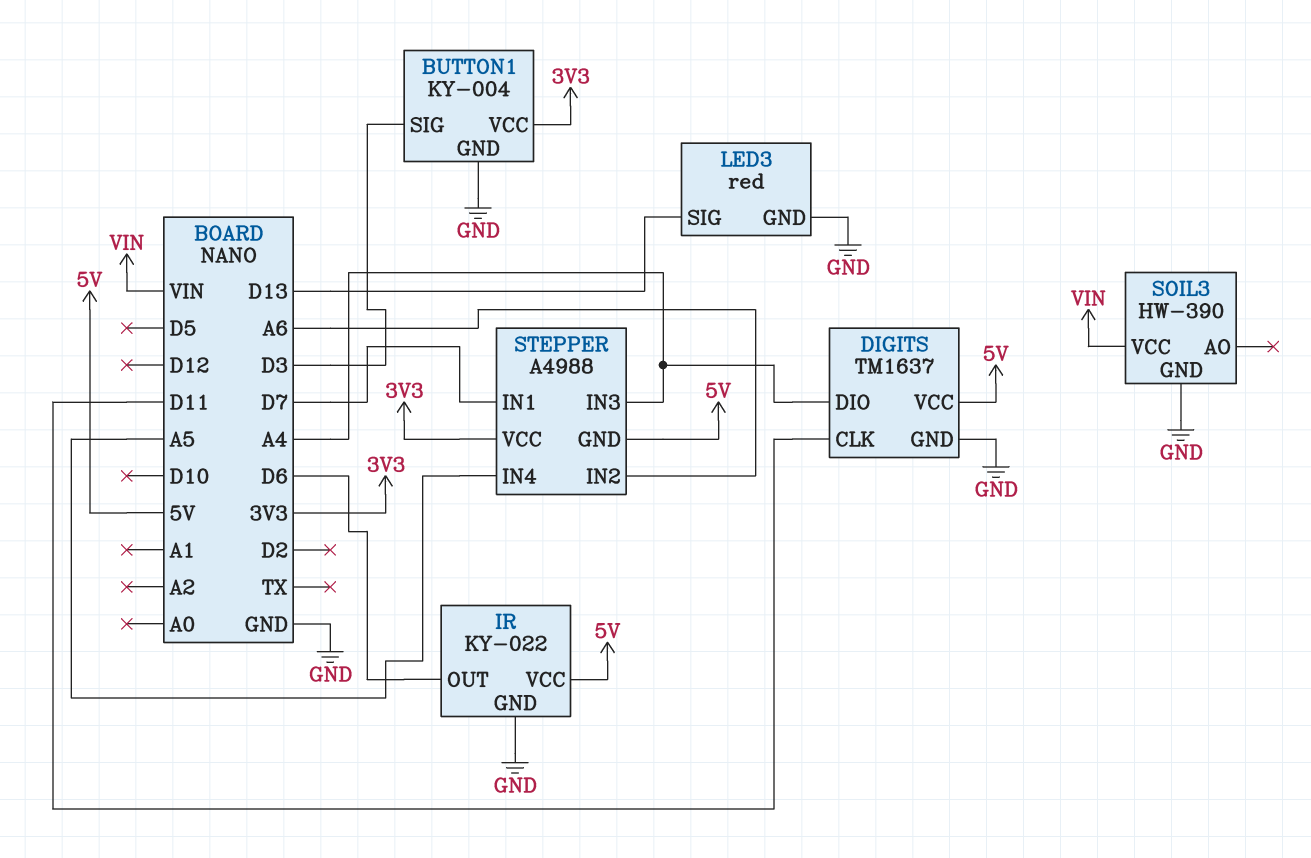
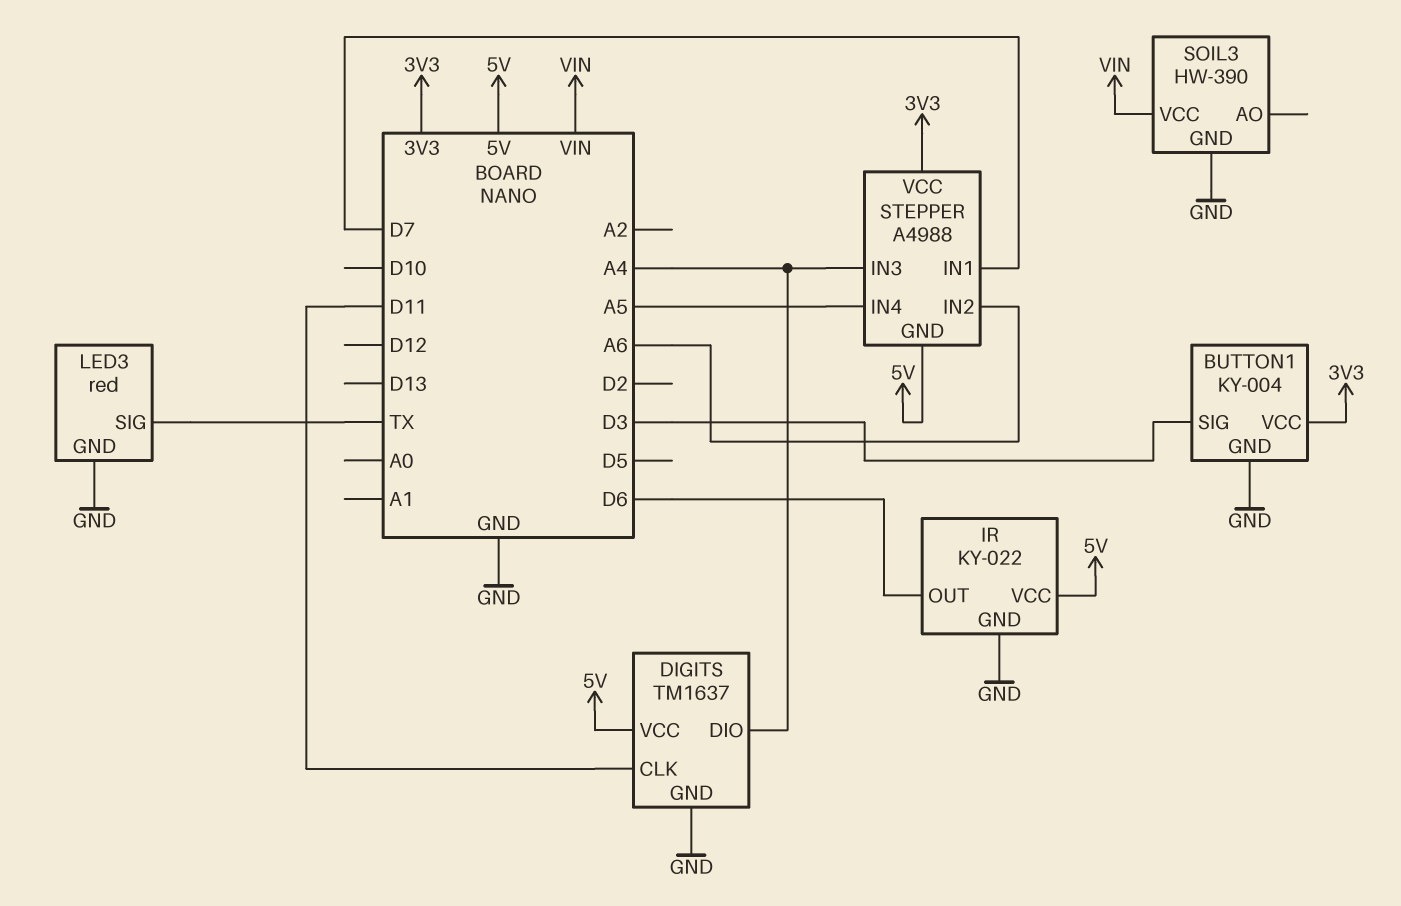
LED3 pin SIG: D13 -> TX

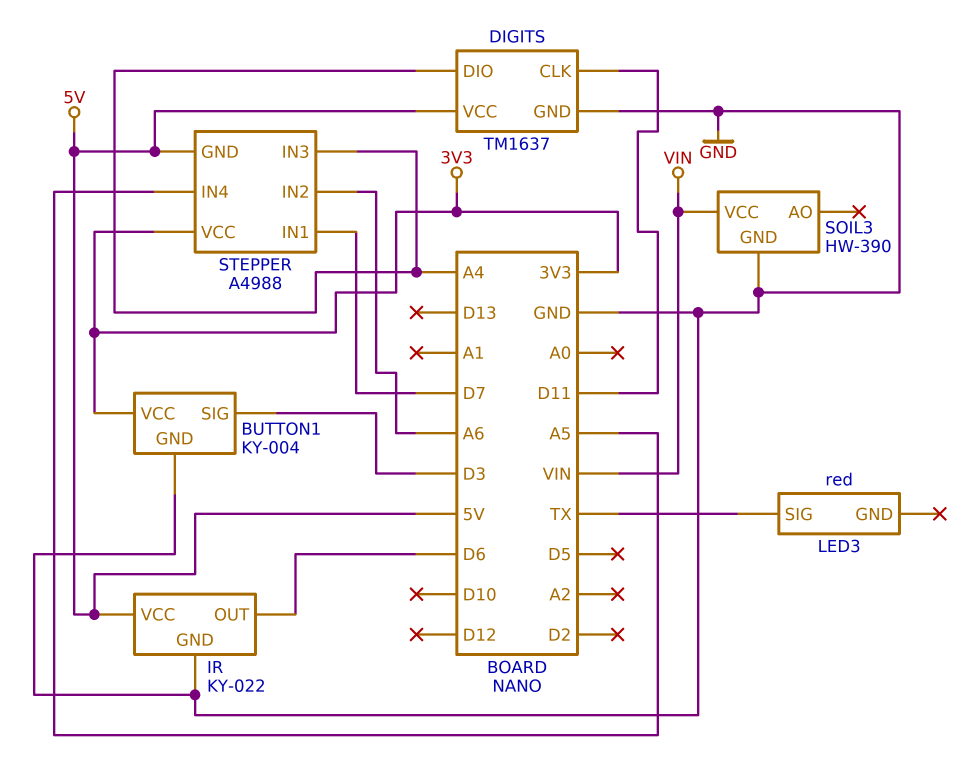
LED3 pin GND: GND -> none

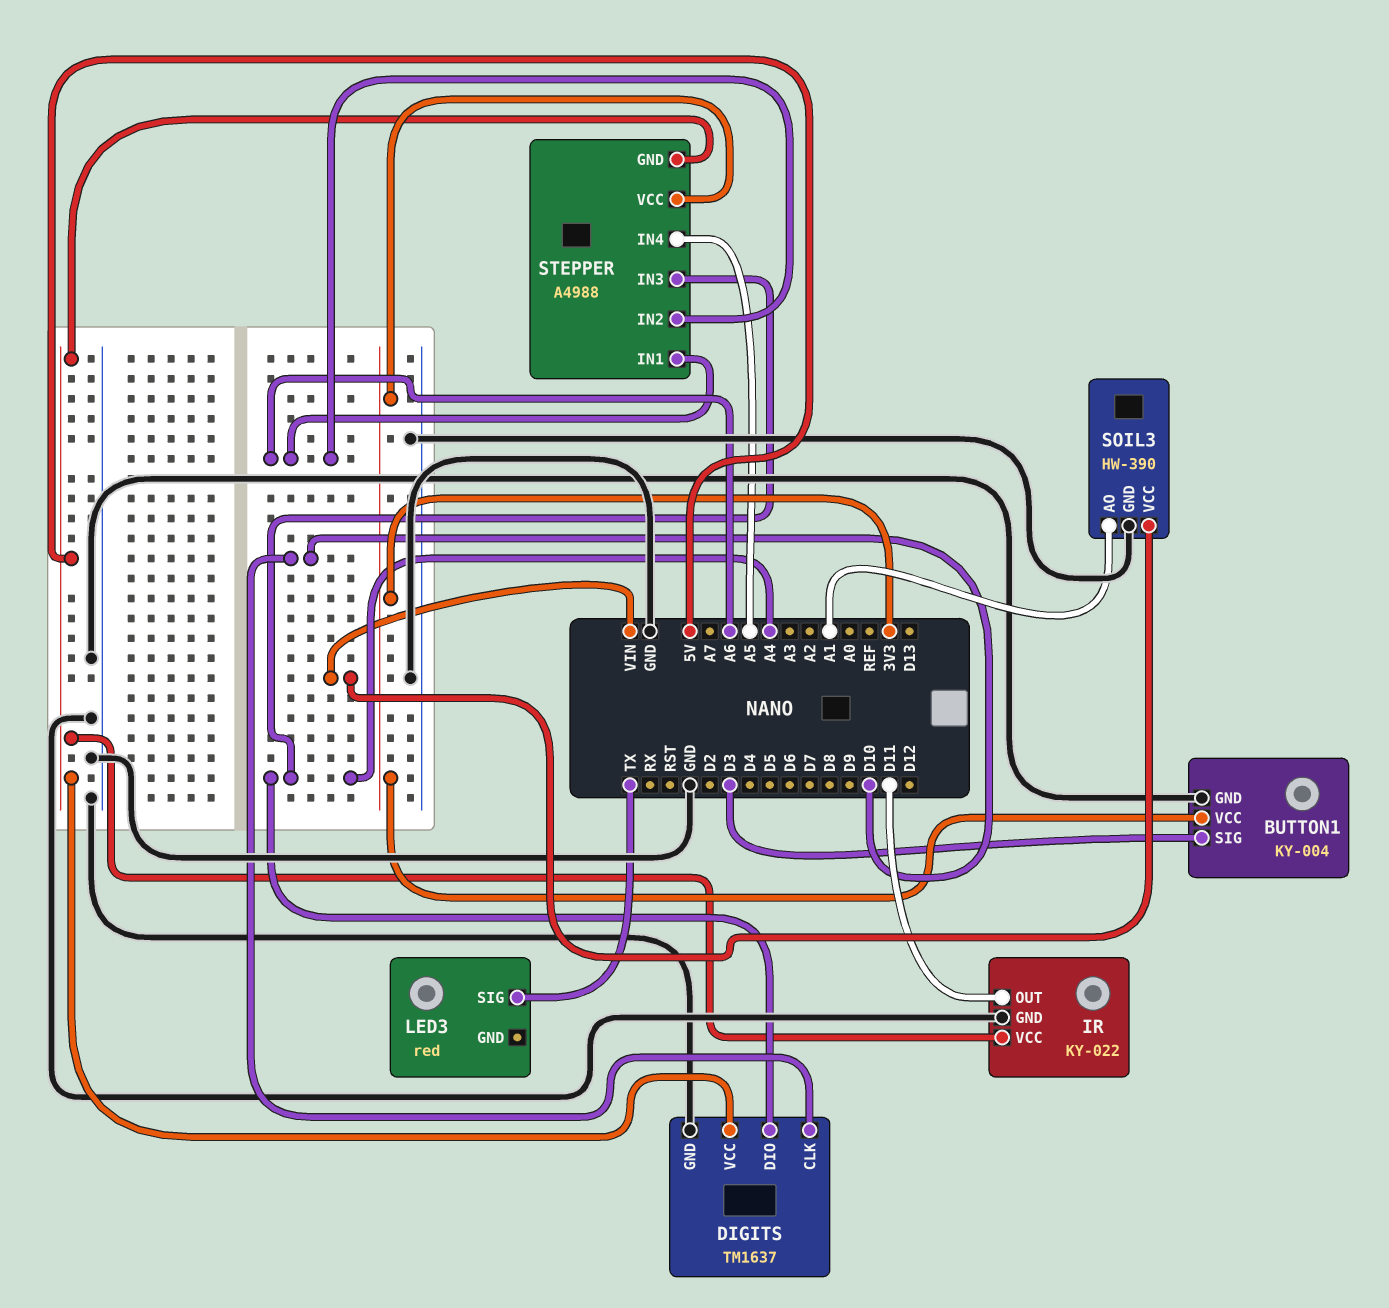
DIGITS pin CLK: D11 -> D10
IR pin OUT: D6 -> D11
SOIL3 pin AO: none -> A1
STEPPER pin IN1: D7 -> A6

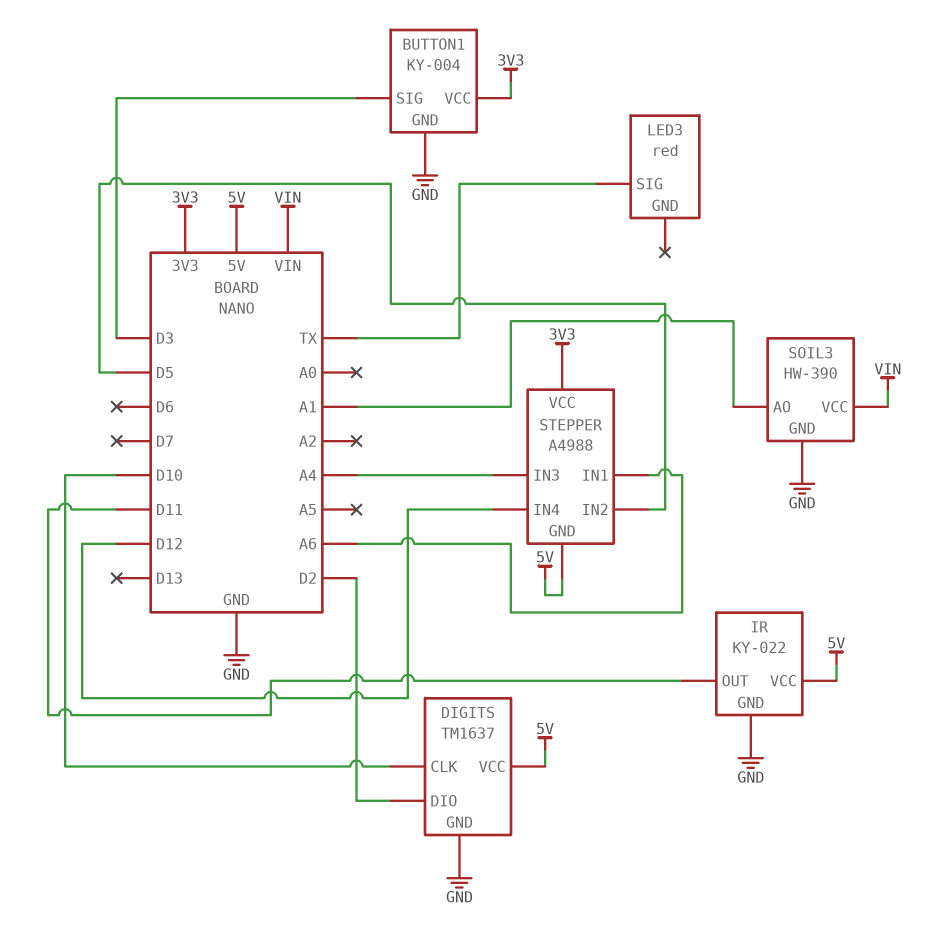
DIGITS pin DIO: A4 -> D2
STEPPER pin IN2: A6 -> D5
STEPPER pin IN4: A5 -> D12

